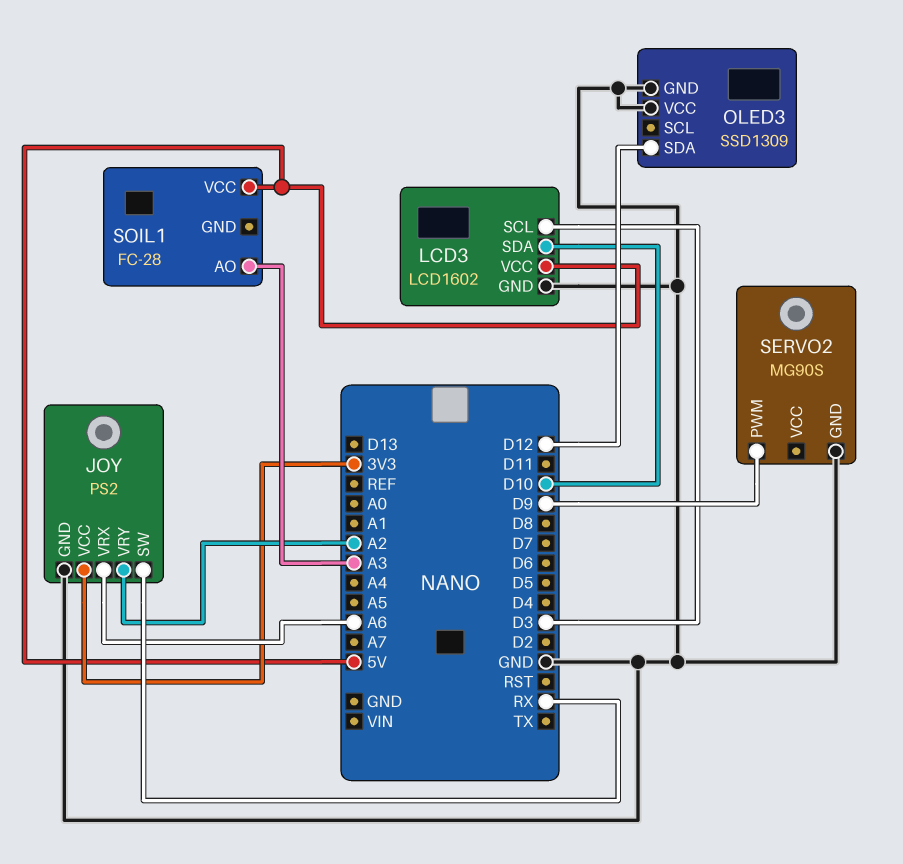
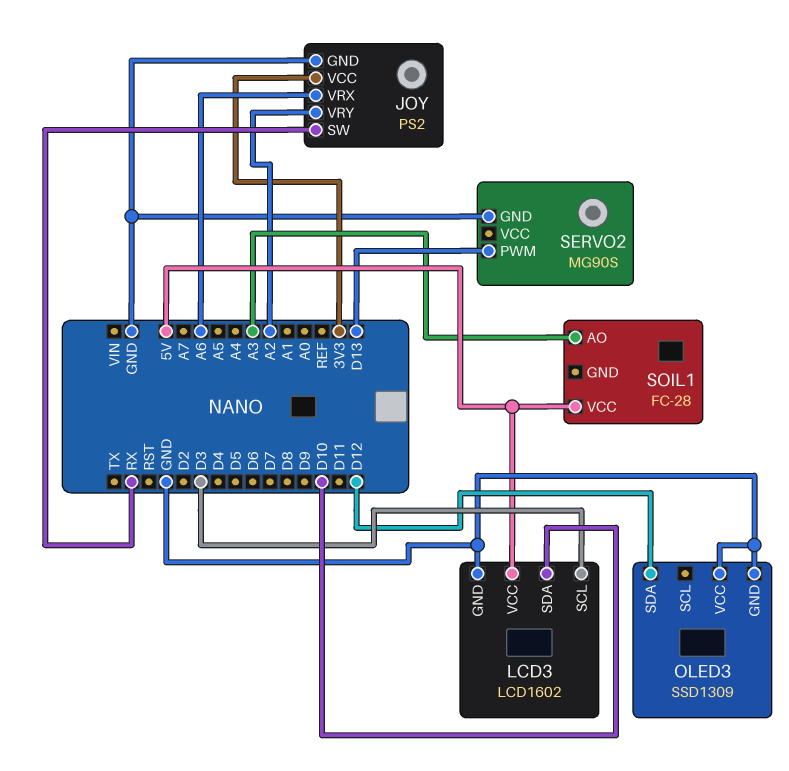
SERVO2 pin PWM: D9 -> D13

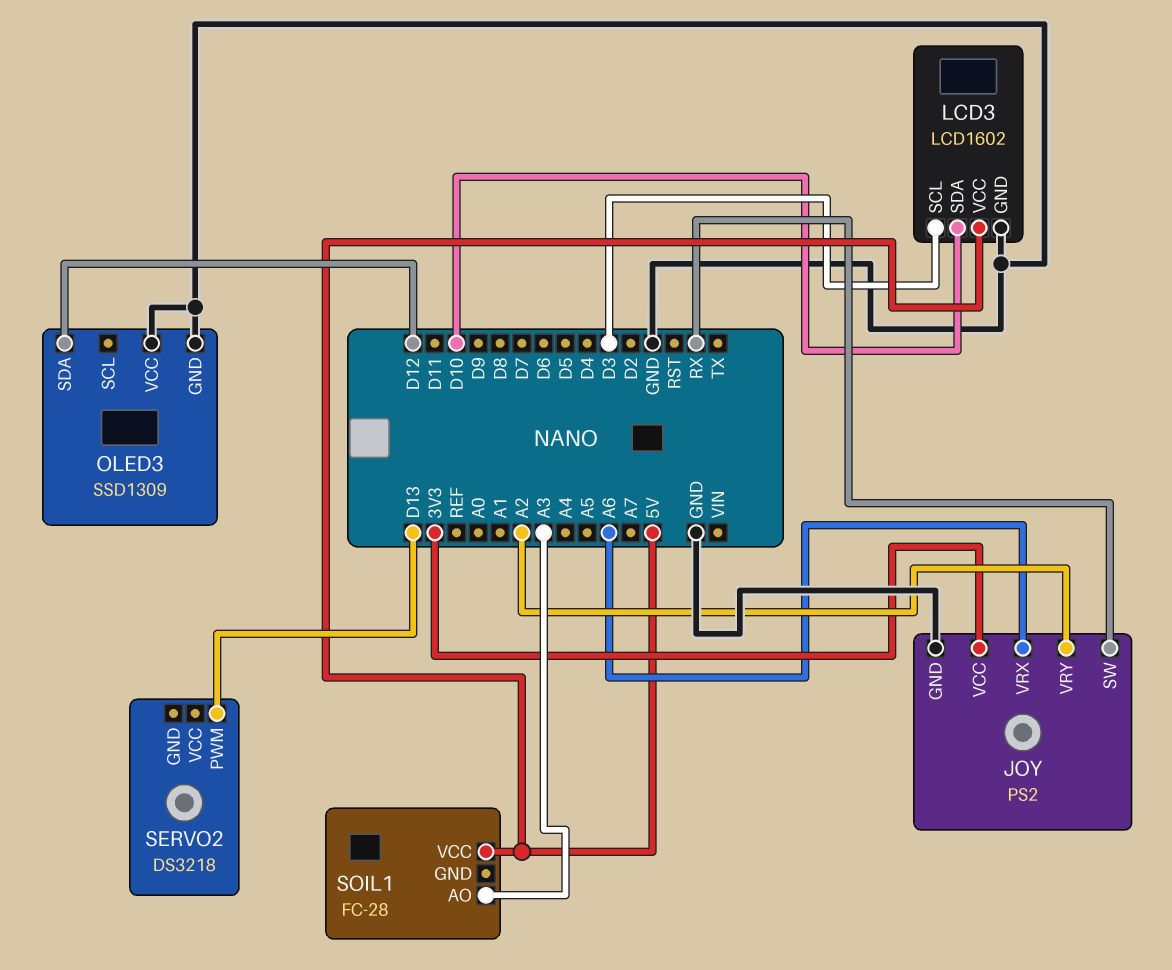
SERVO2: MG90S -> DS3218
SERVO2 pin GND: GND -> none

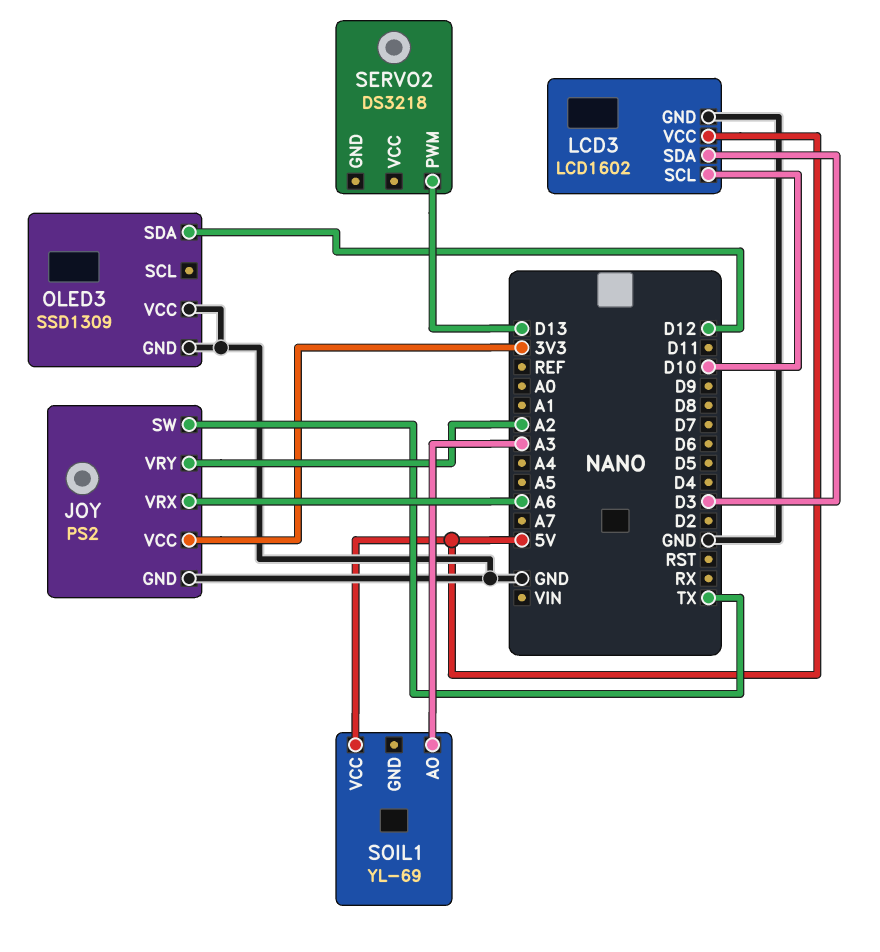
JOY pin SW: RX -> TX
LCD3 pin SCL: D3 -> D10
LCD3 pin SDA: D10 -> D3
SOIL1: FC-28 -> YL-69

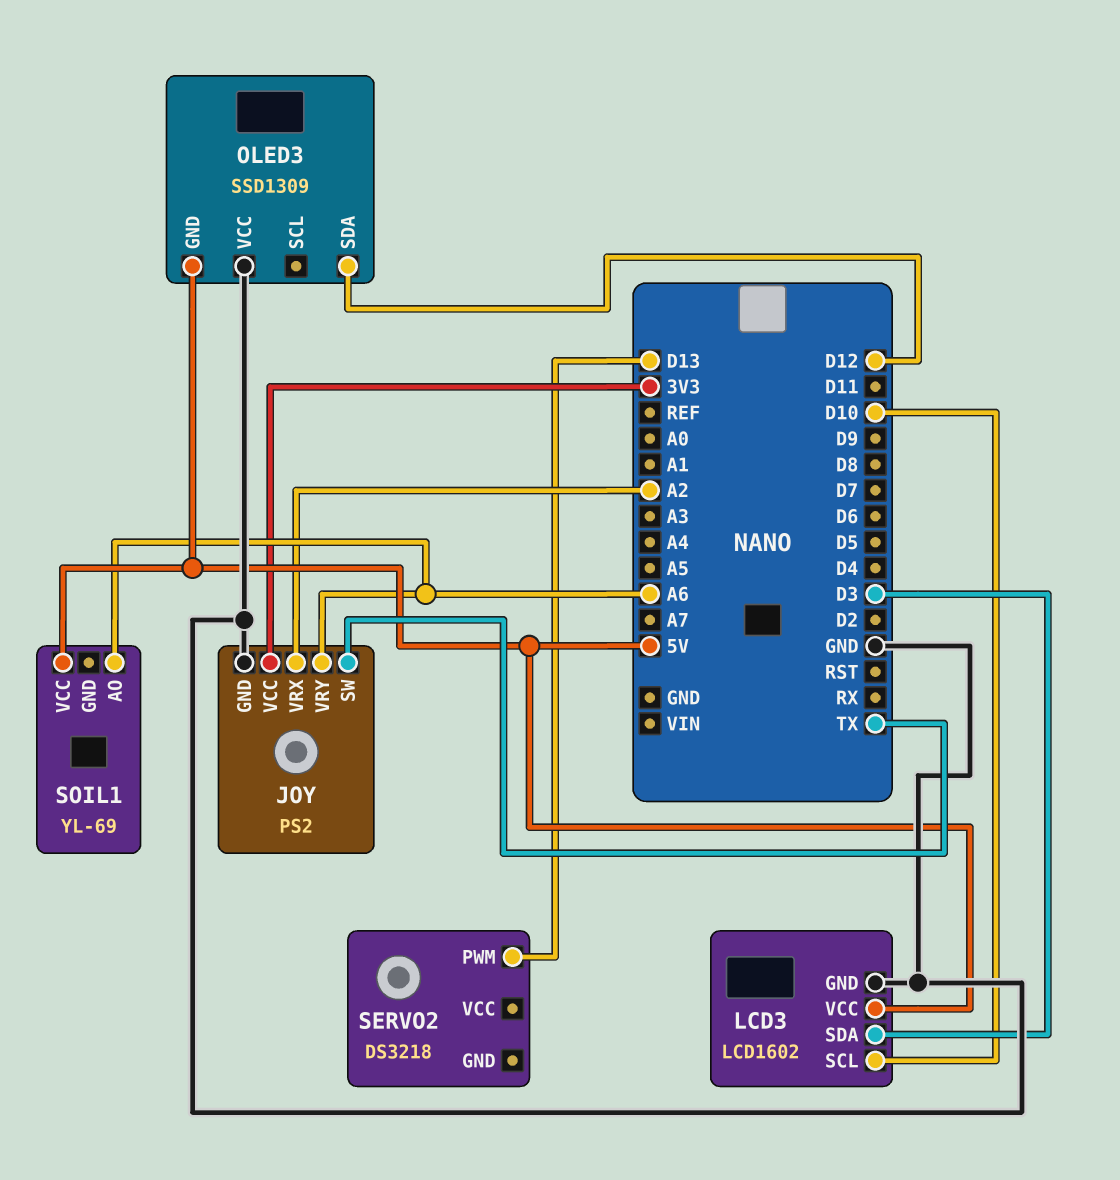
JOY pin VRX: A6 -> A2
JOY pin VRY: A2 -> A6
OLED3 pin GND: GND -> 5V
SOIL1 pin AO: A3 -> A6

